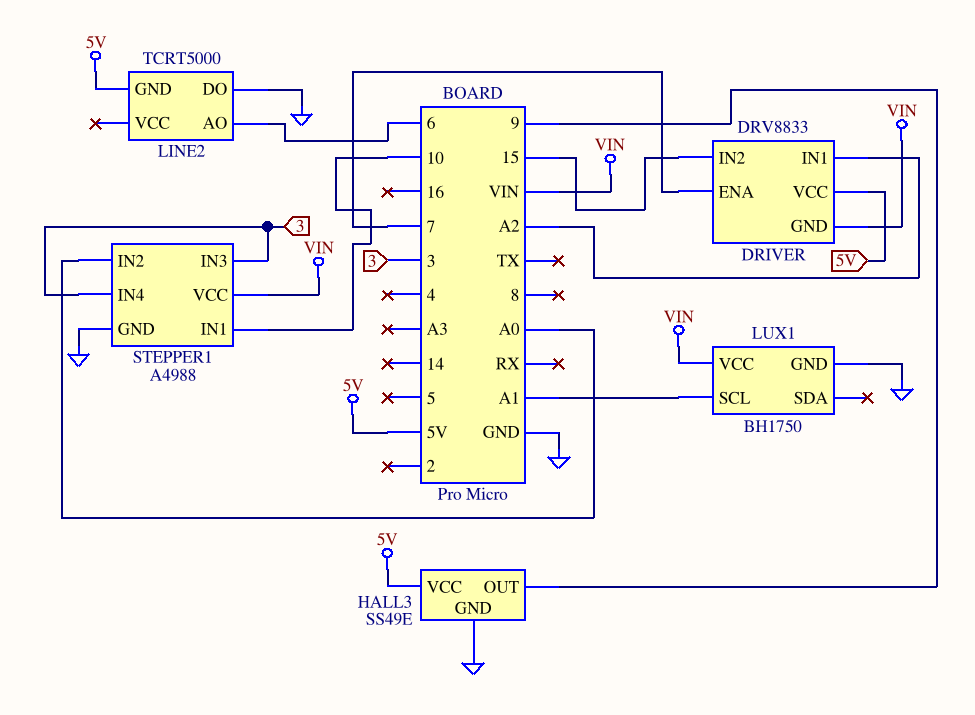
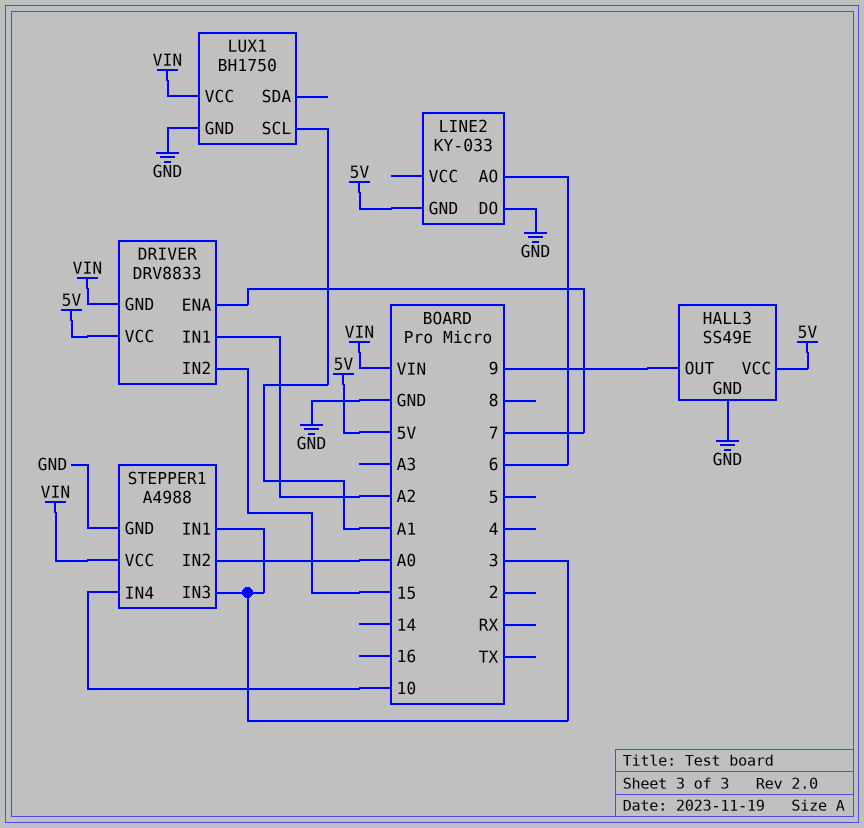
LINE2: TCRT5000 -> KY-033
STEPPER1 pin IN1: 10 -> 3
STEPPER1 pin IN4: 3 -> 10

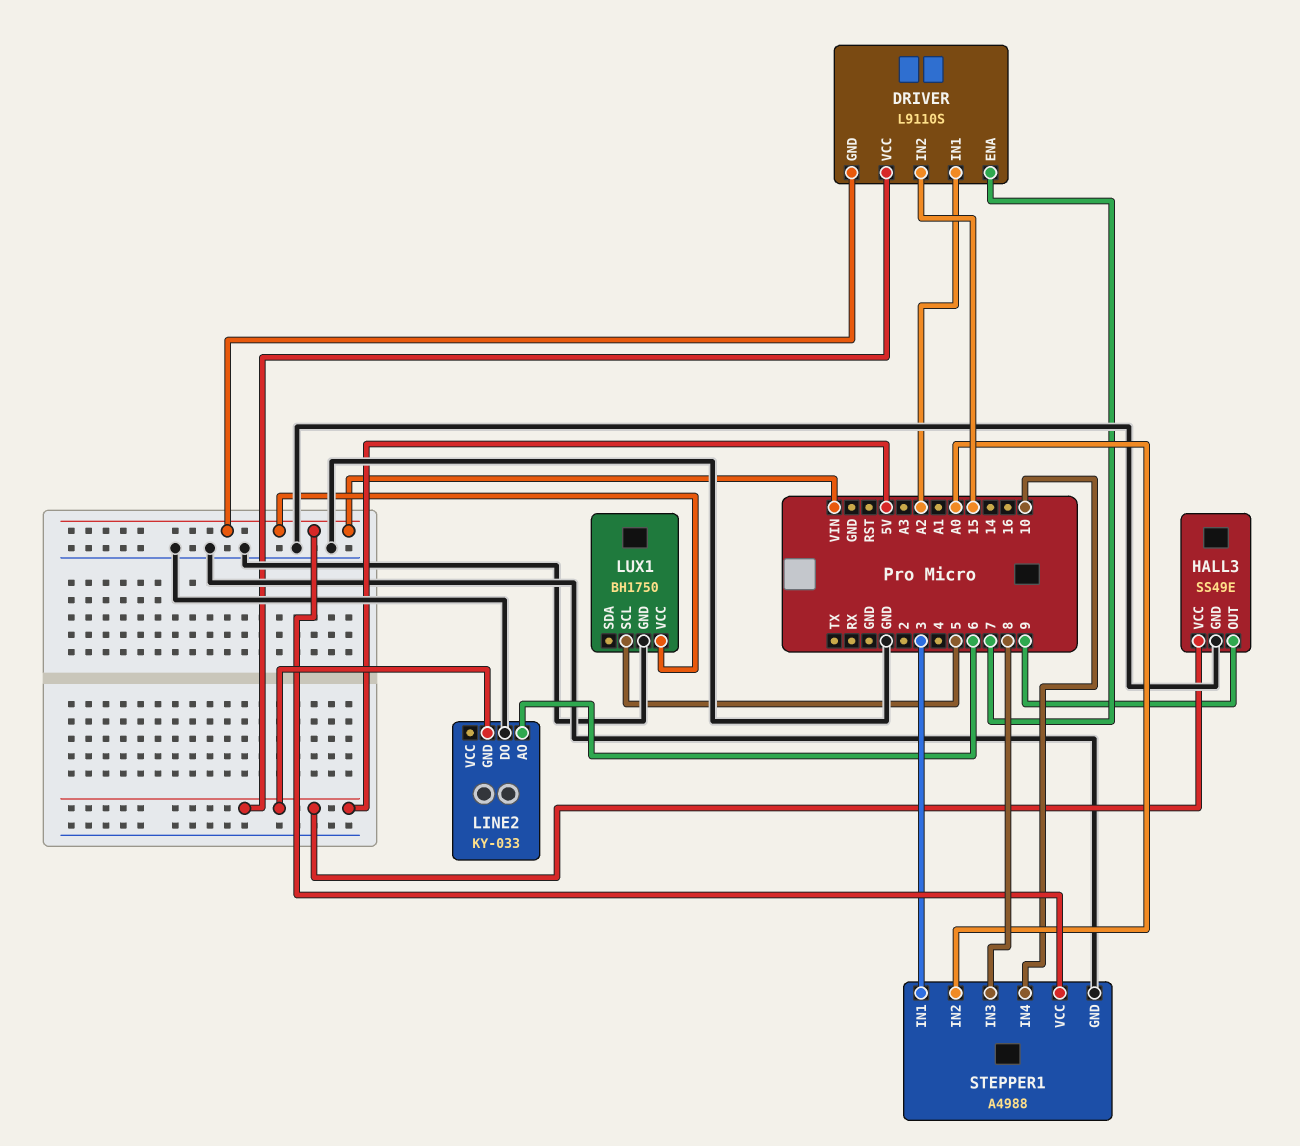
DRIVER: DRV8833 -> L9110S
LUX1 pin SCL: A1 -> 5
STEPPER1 pin IN3: 3 -> 8

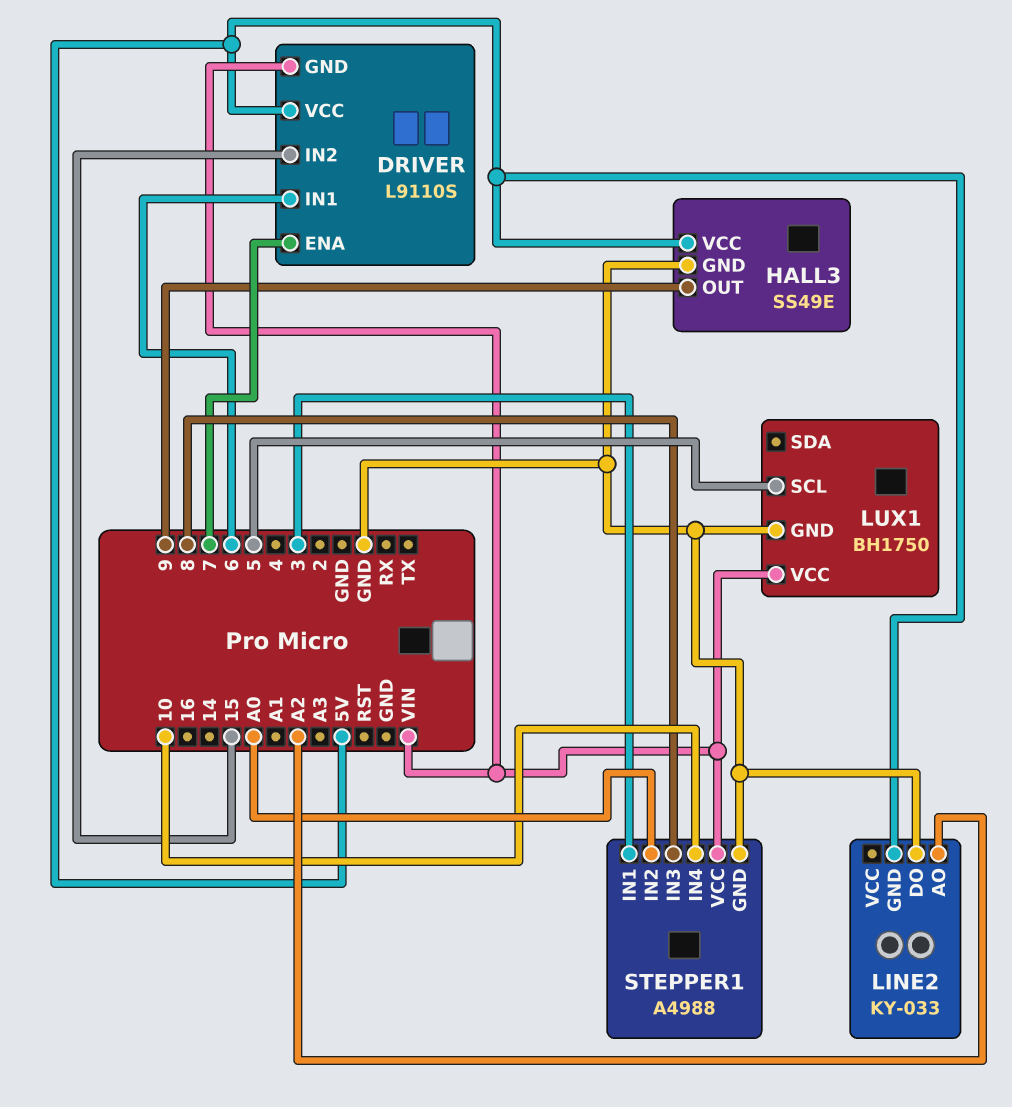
DRIVER pin IN1: A2 -> 6
LINE2 pin AO: 6 -> A2

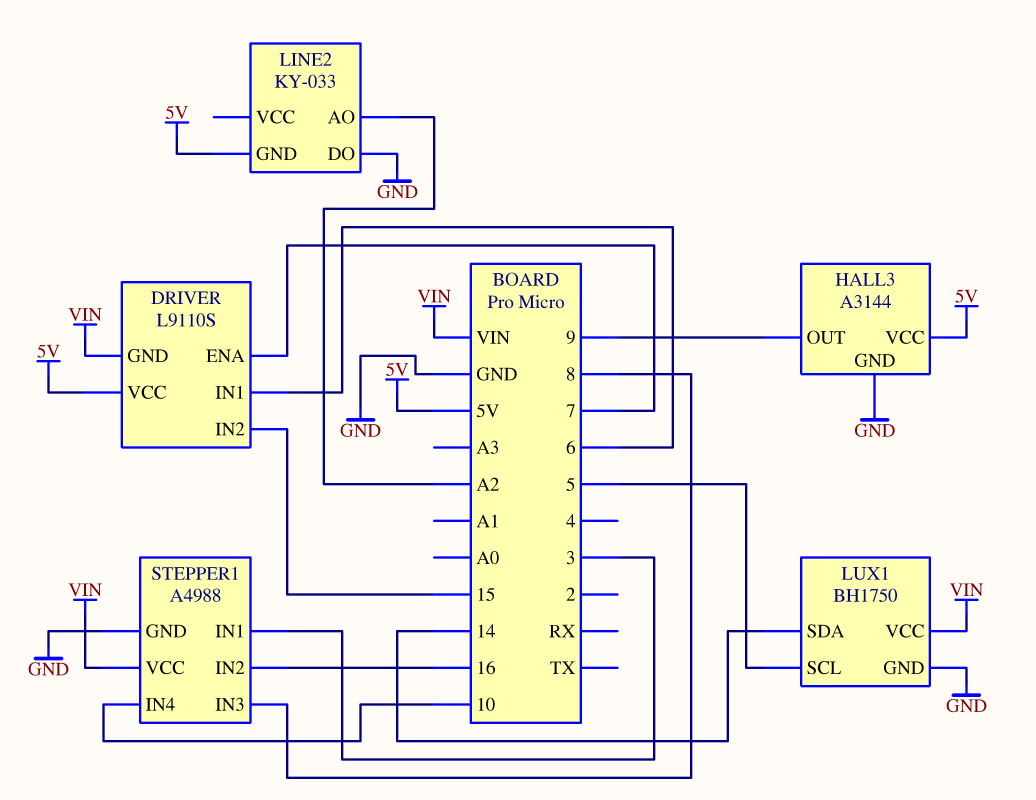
HALL3: SS49E -> A3144
LUX1 pin SDA: none -> 14
STEPPER1 pin IN2: A0 -> 16

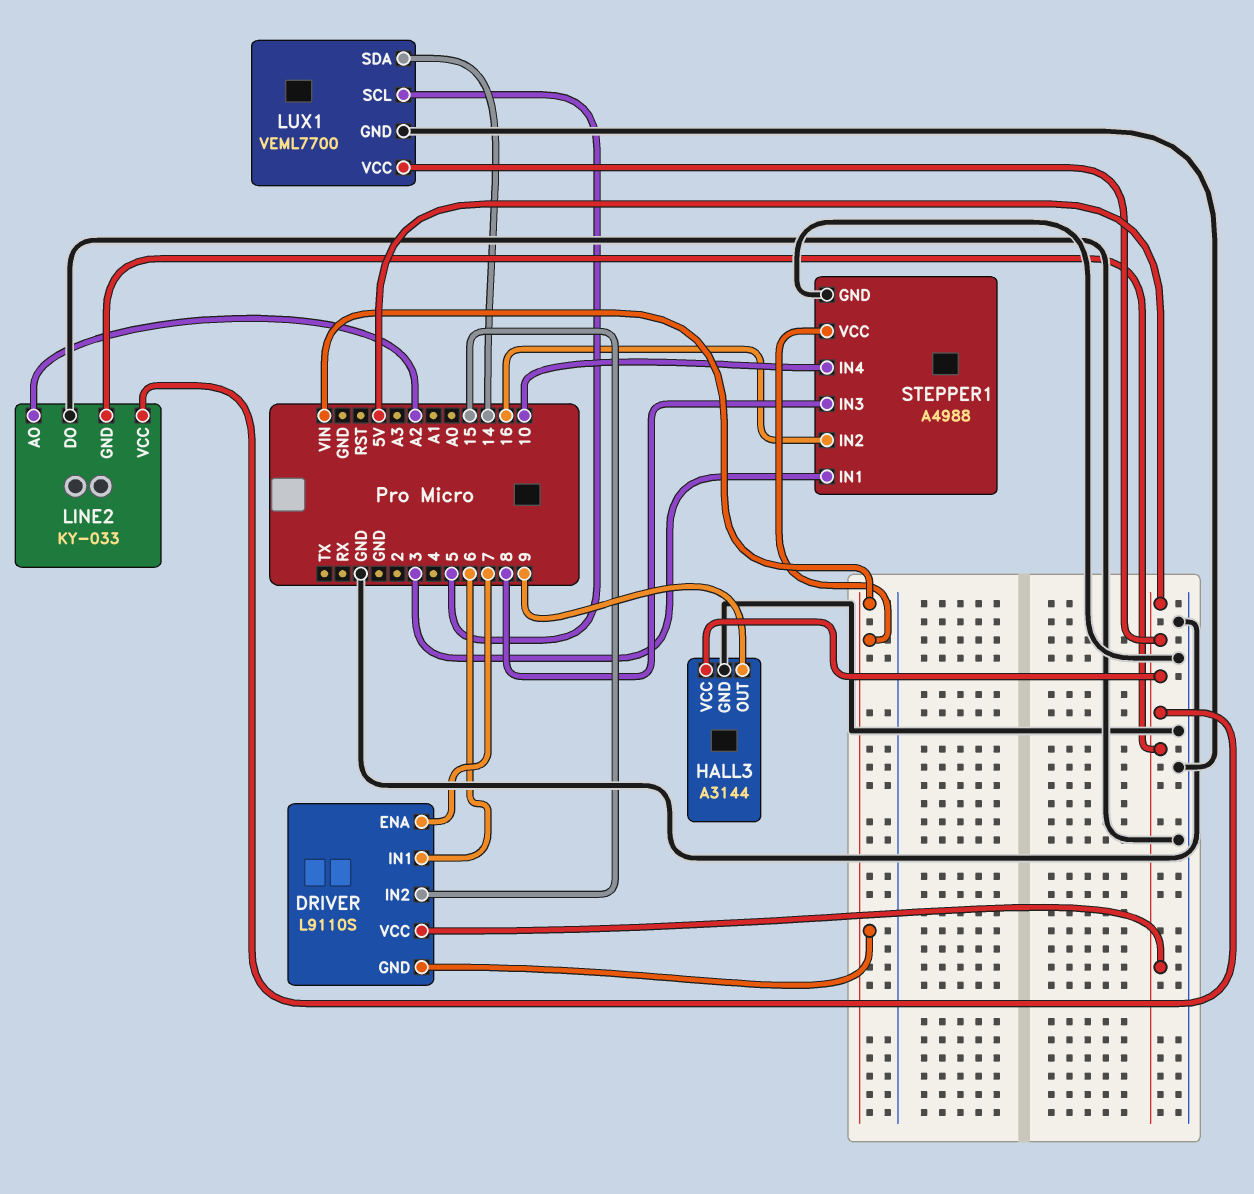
LINE2 pin VCC: none -> 5V
LUX1: BH1750 -> VEML7700
LUX1 pin VCC: VIN -> 5V

